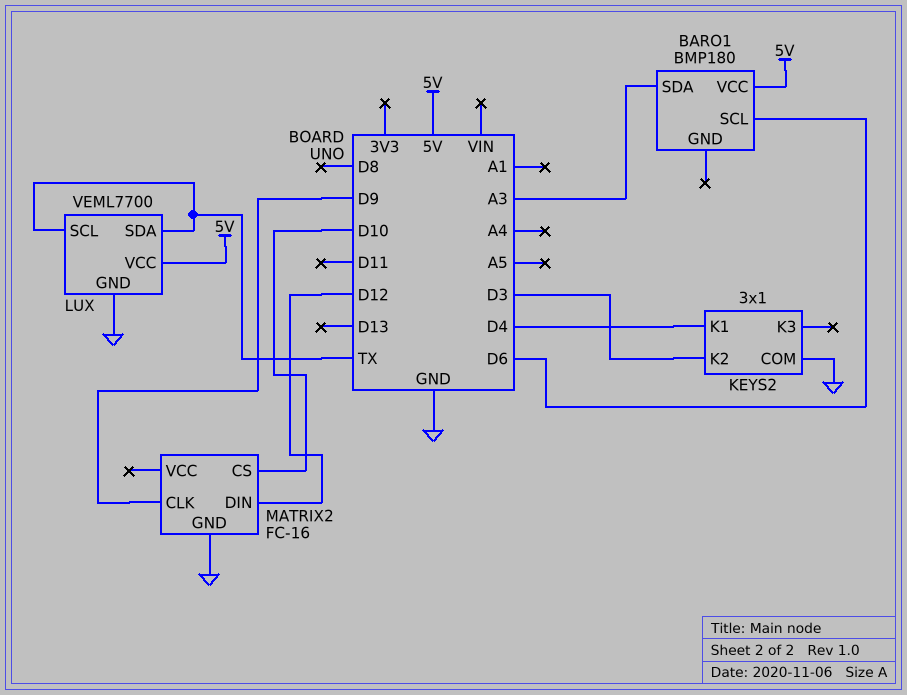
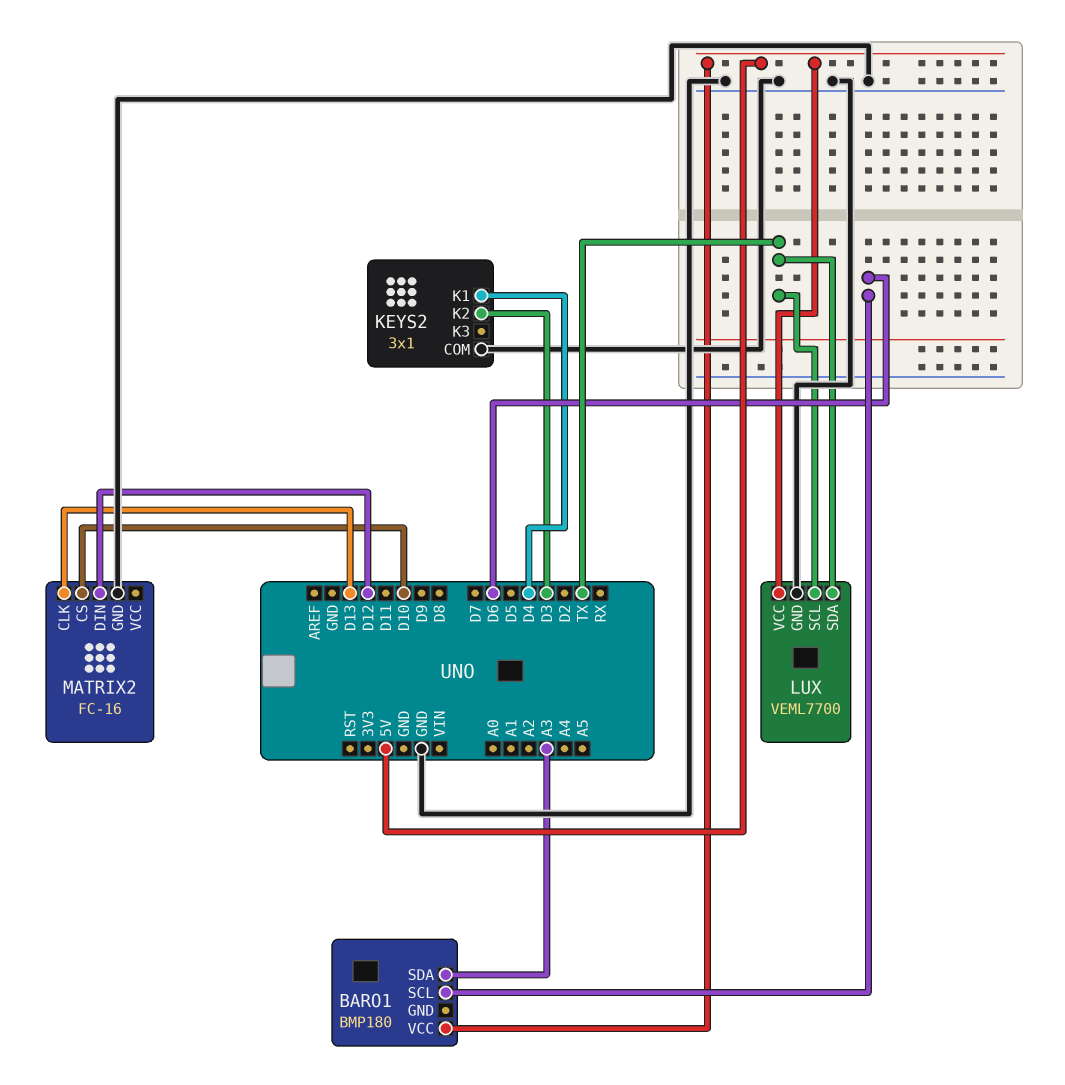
MATRIX2 pin CLK: D9 -> D13

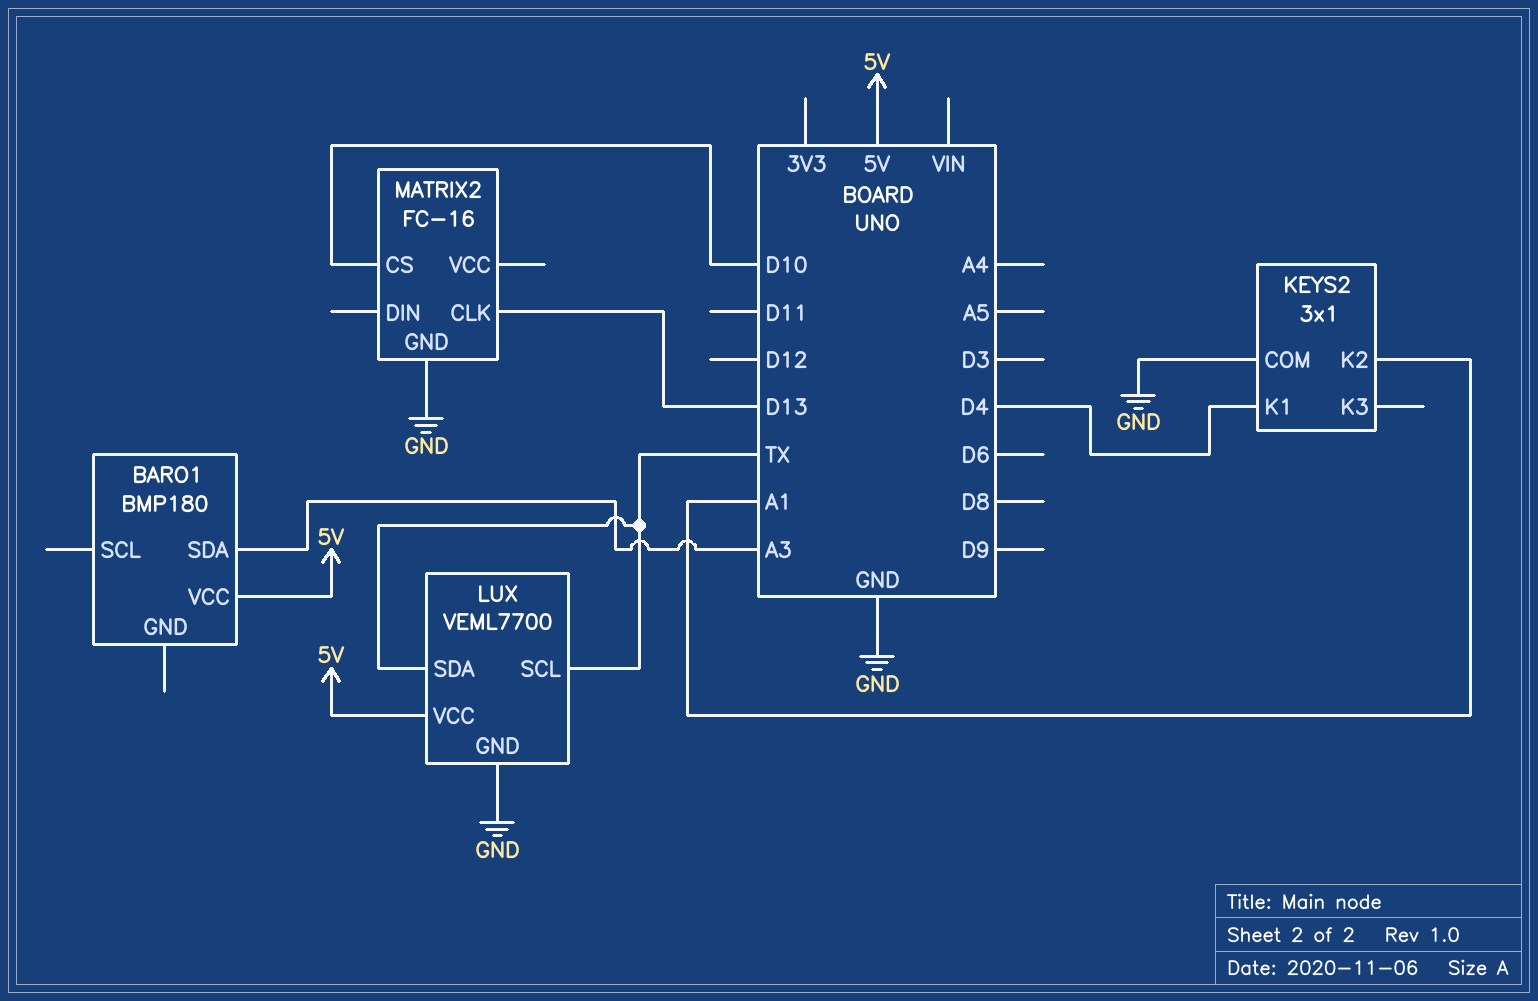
BARO1 pin SCL: D6 -> none
KEYS2 pin K2: D3 -> A1
MATRIX2 pin DIN: D12 -> none

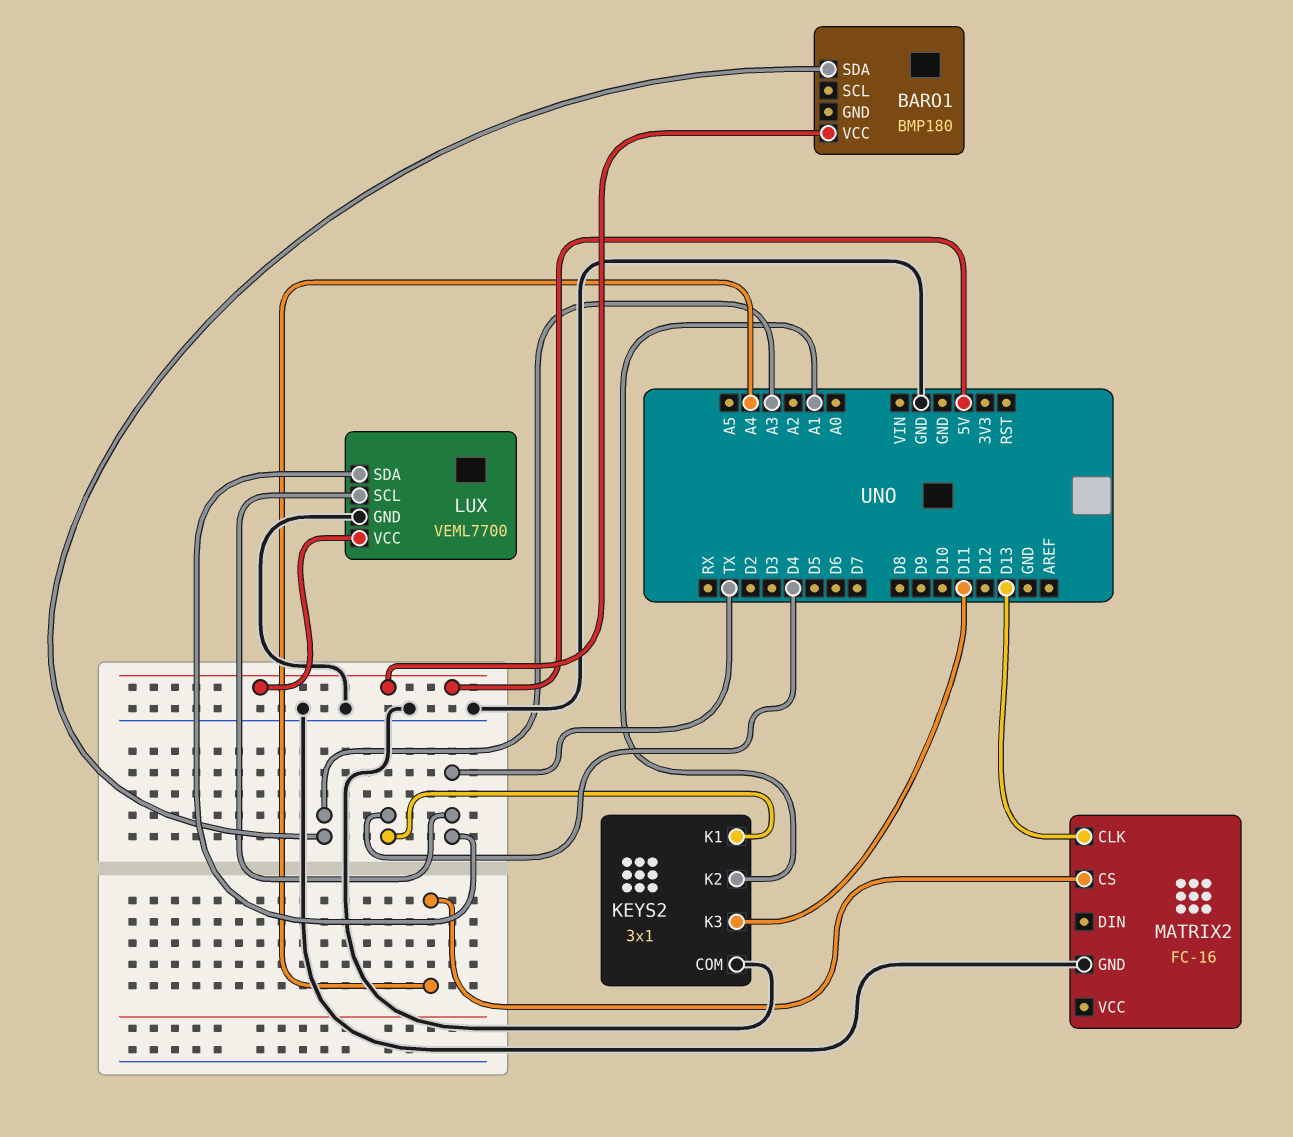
KEYS2 pin K3: none -> D11
MATRIX2 pin CS: D10 -> A4

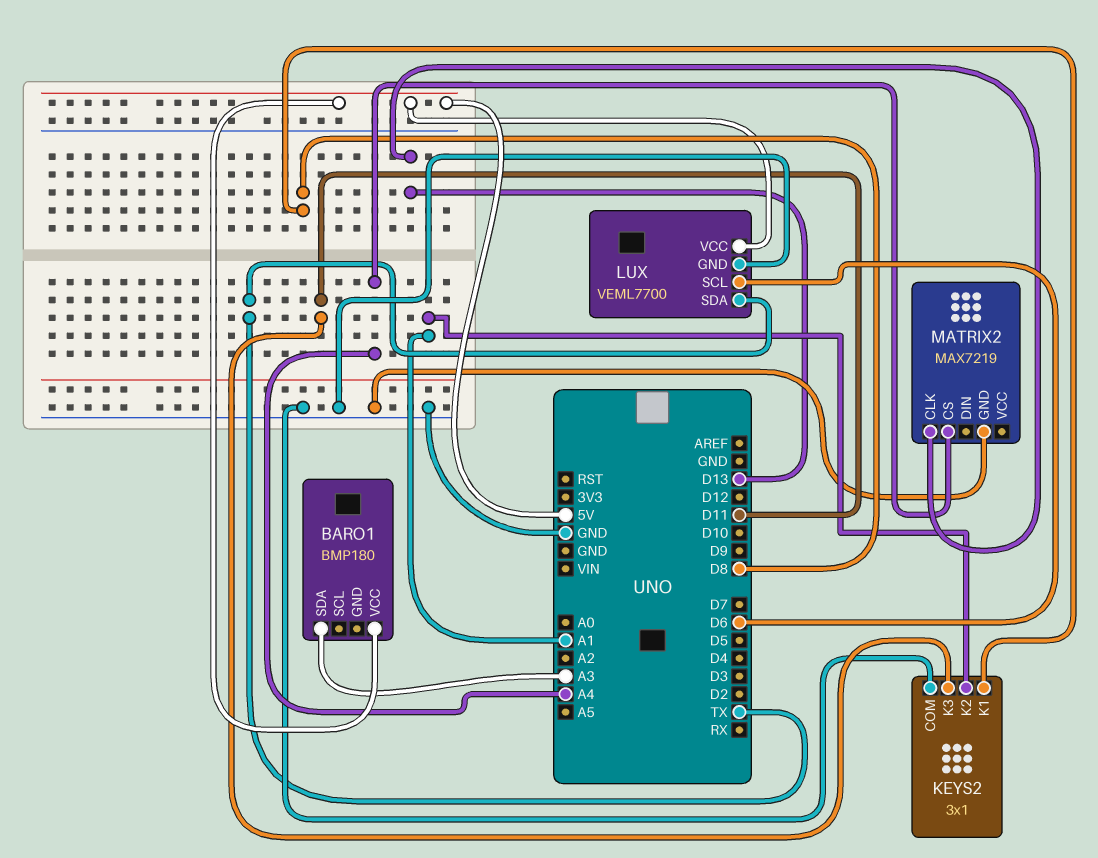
KEYS2 pin K1: D4 -> D8
LUX pin SCL: TX -> D6
MATRIX2: FC-16 -> MAX7219

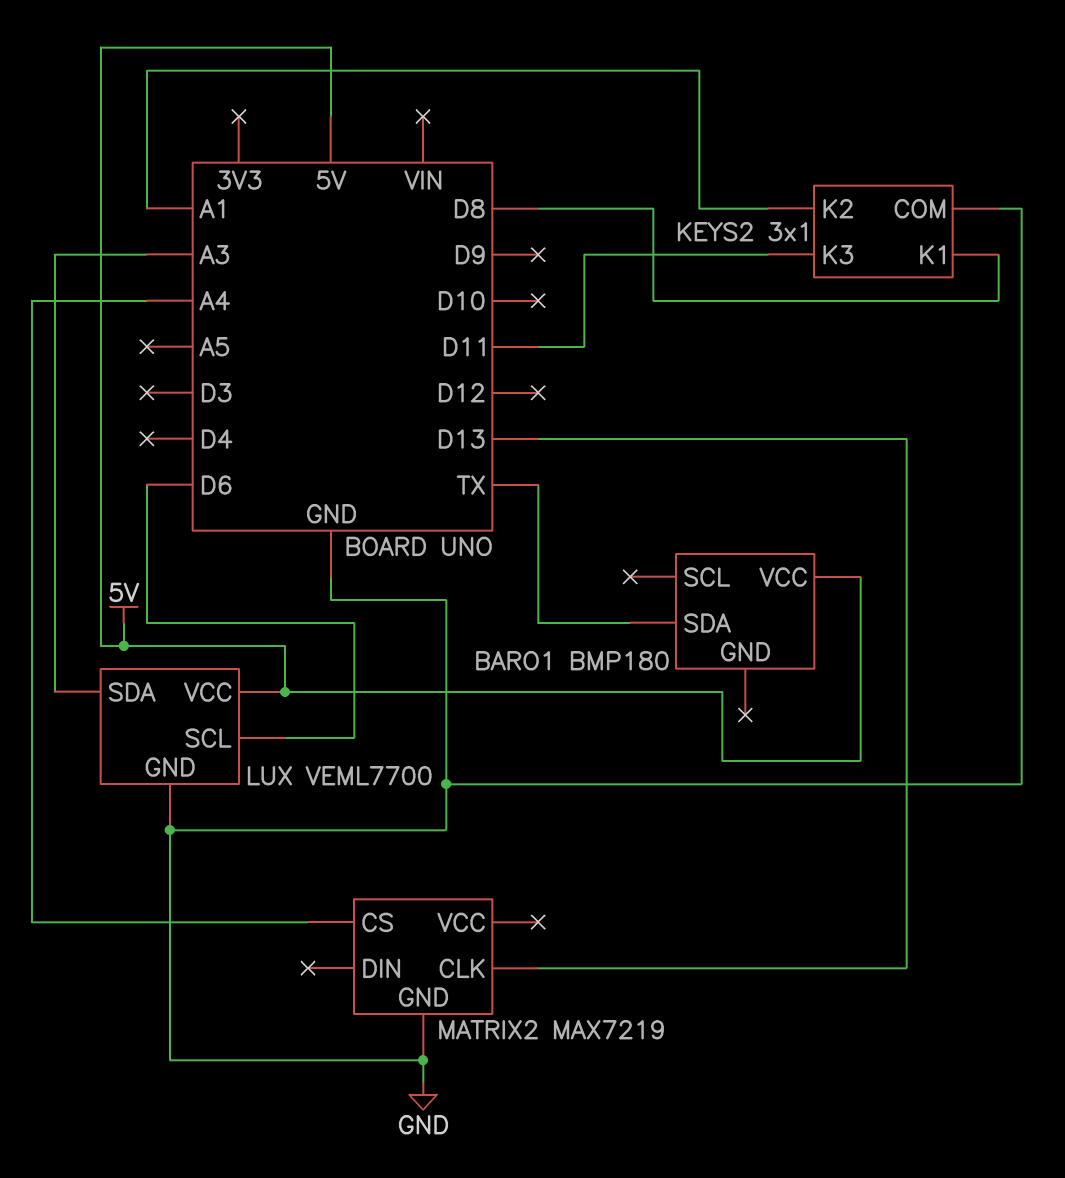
BARO1 pin SDA: A3 -> TX
LUX pin SDA: TX -> A3

